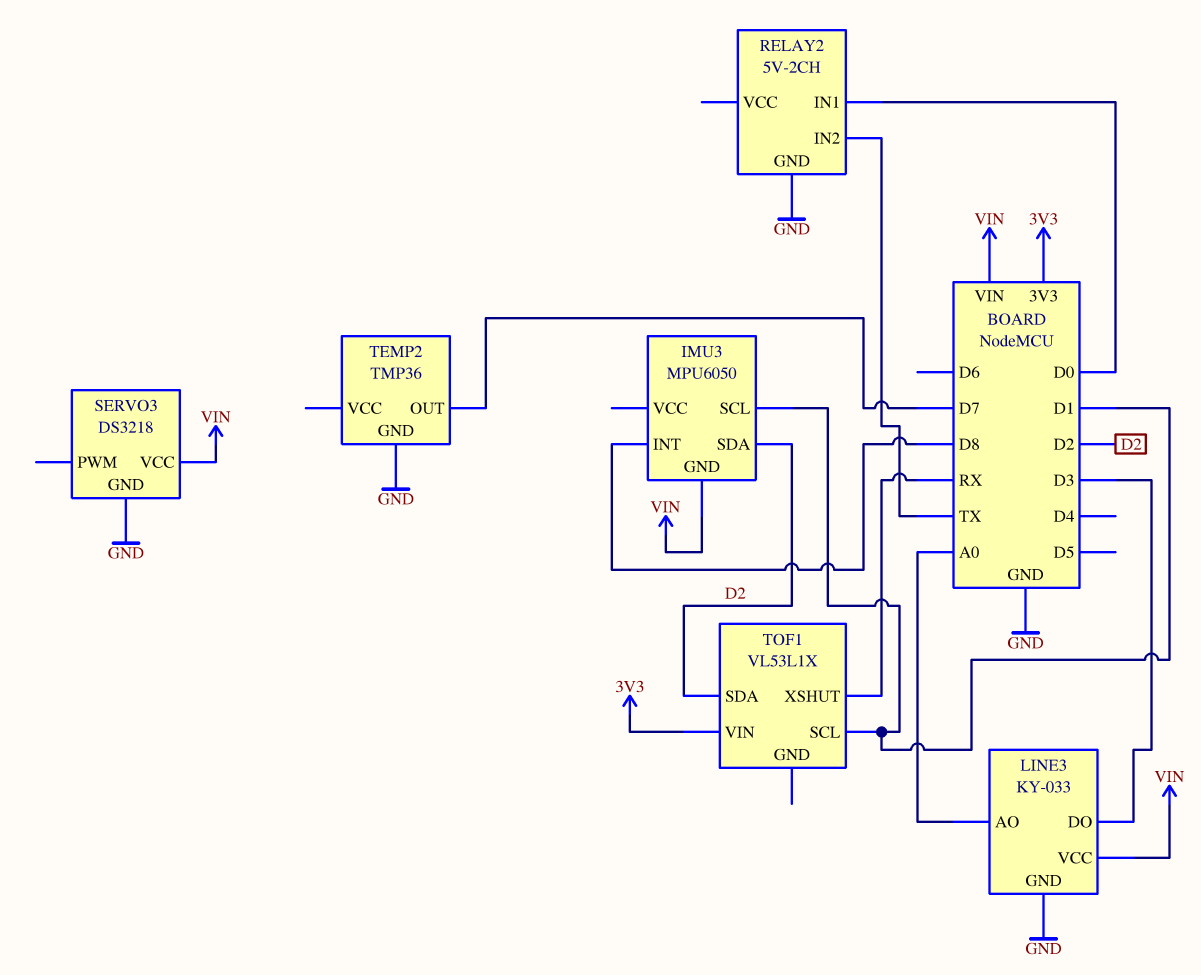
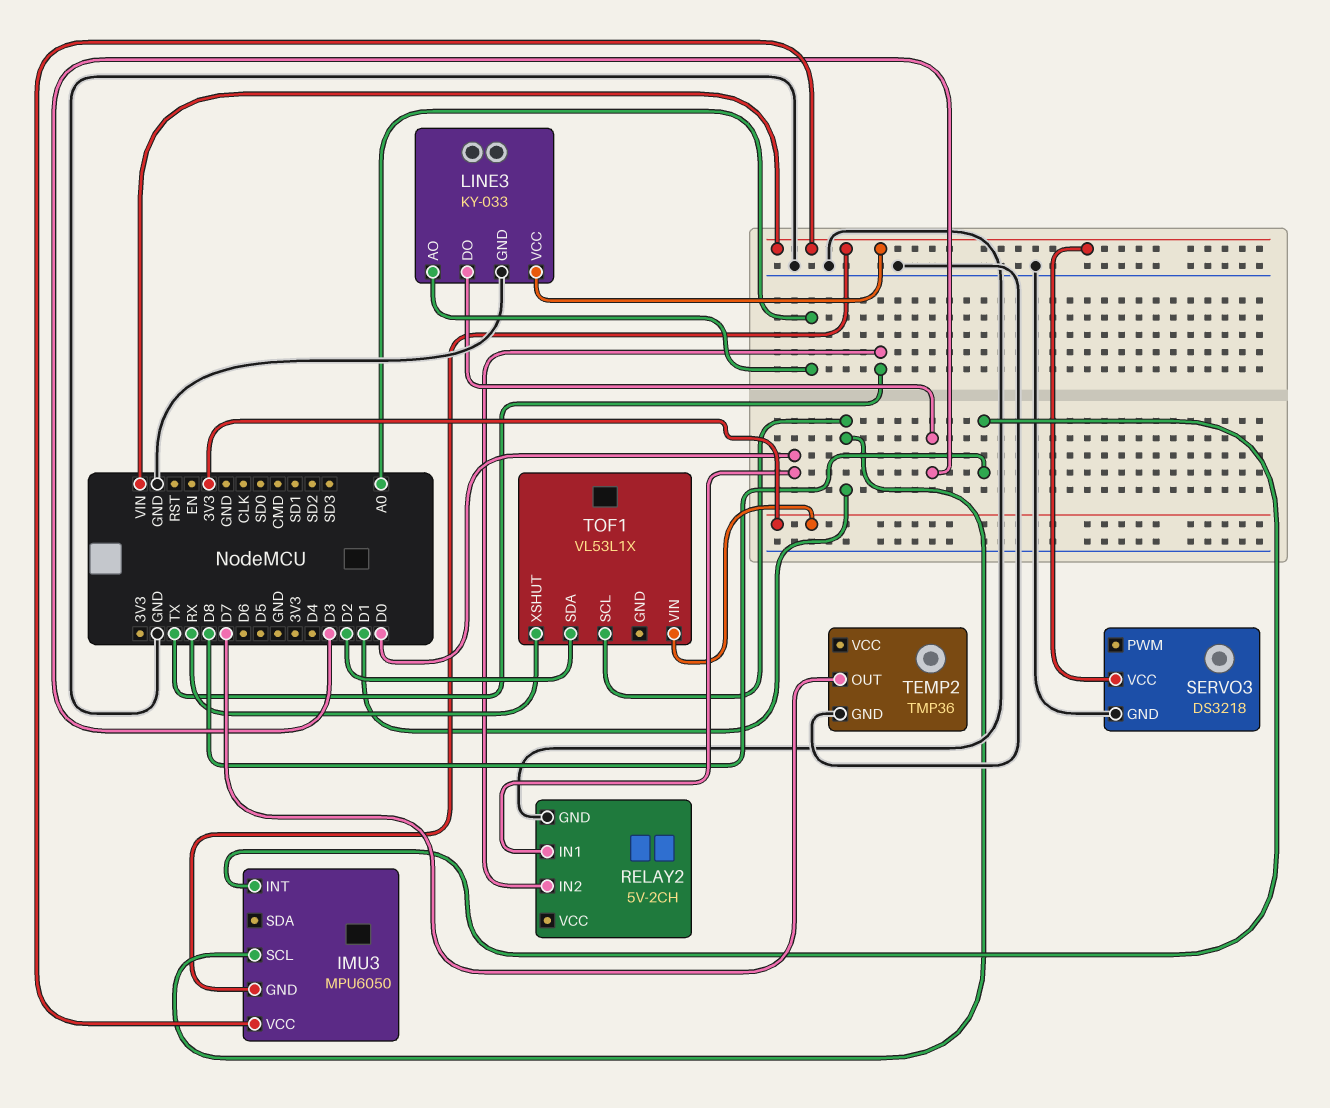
IMU3 pin SDA: D2 -> none
IMU3 pin VCC: none -> VIN

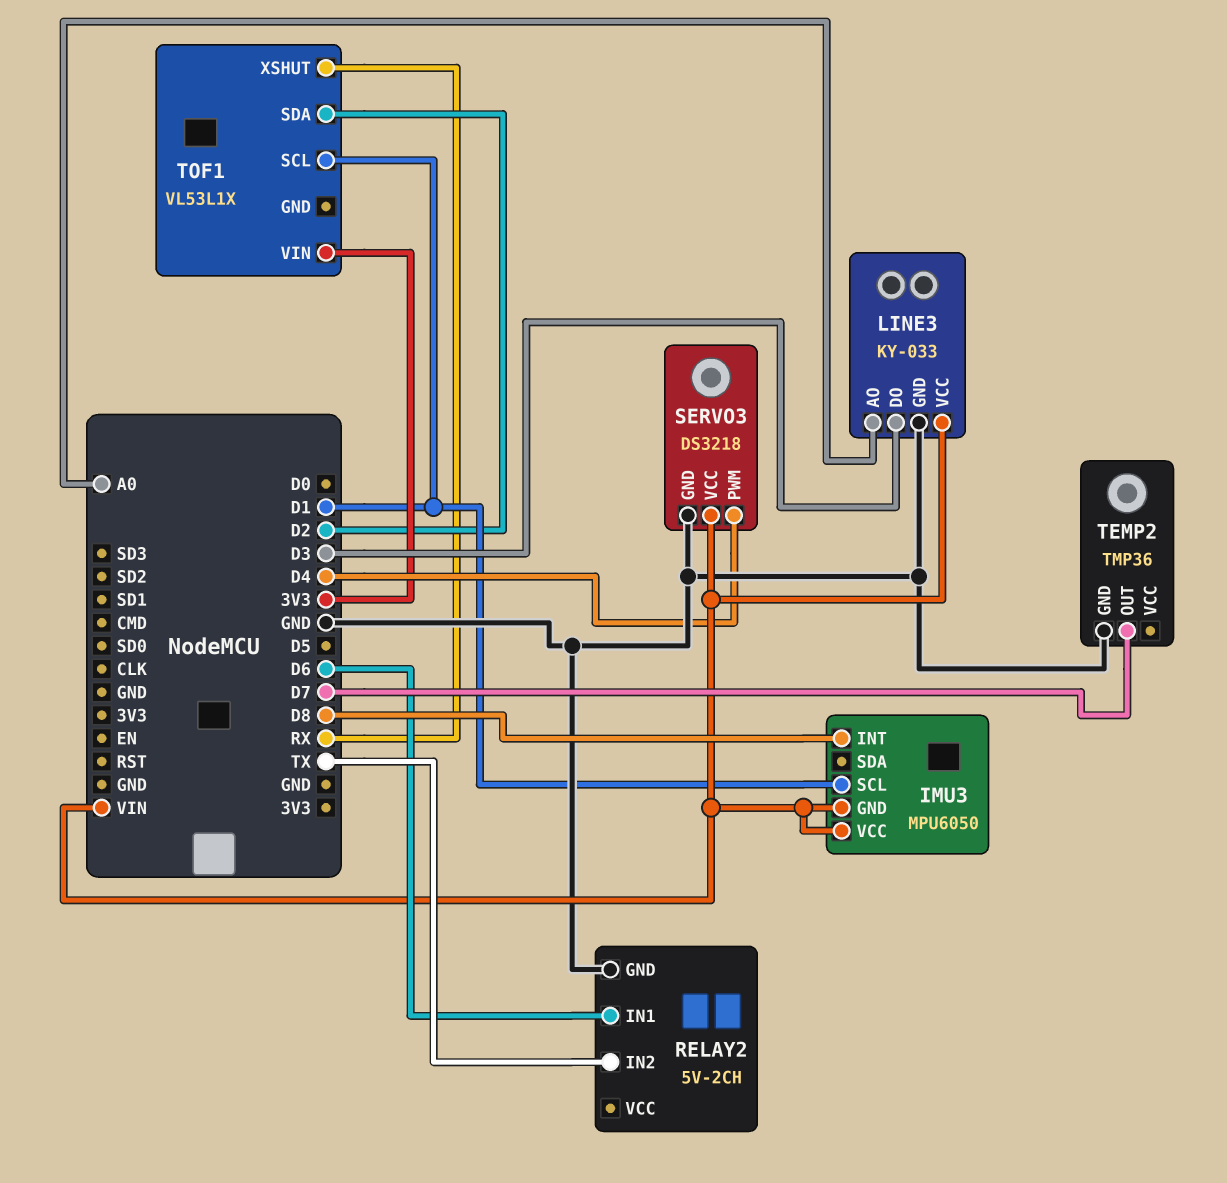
RELAY2 pin IN1: D0 -> D6
SERVO3 pin PWM: none -> D4

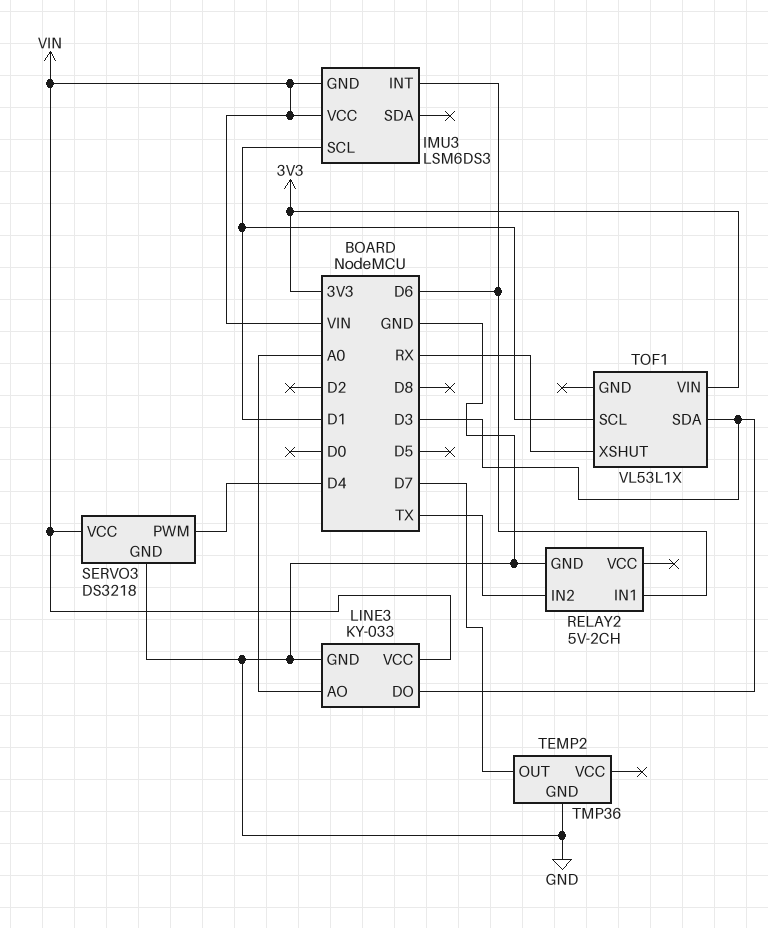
IMU3: MPU6050 -> LSM6DS3
IMU3 pin INT: D8 -> D6
TOF1 pin SDA: D2 -> D3

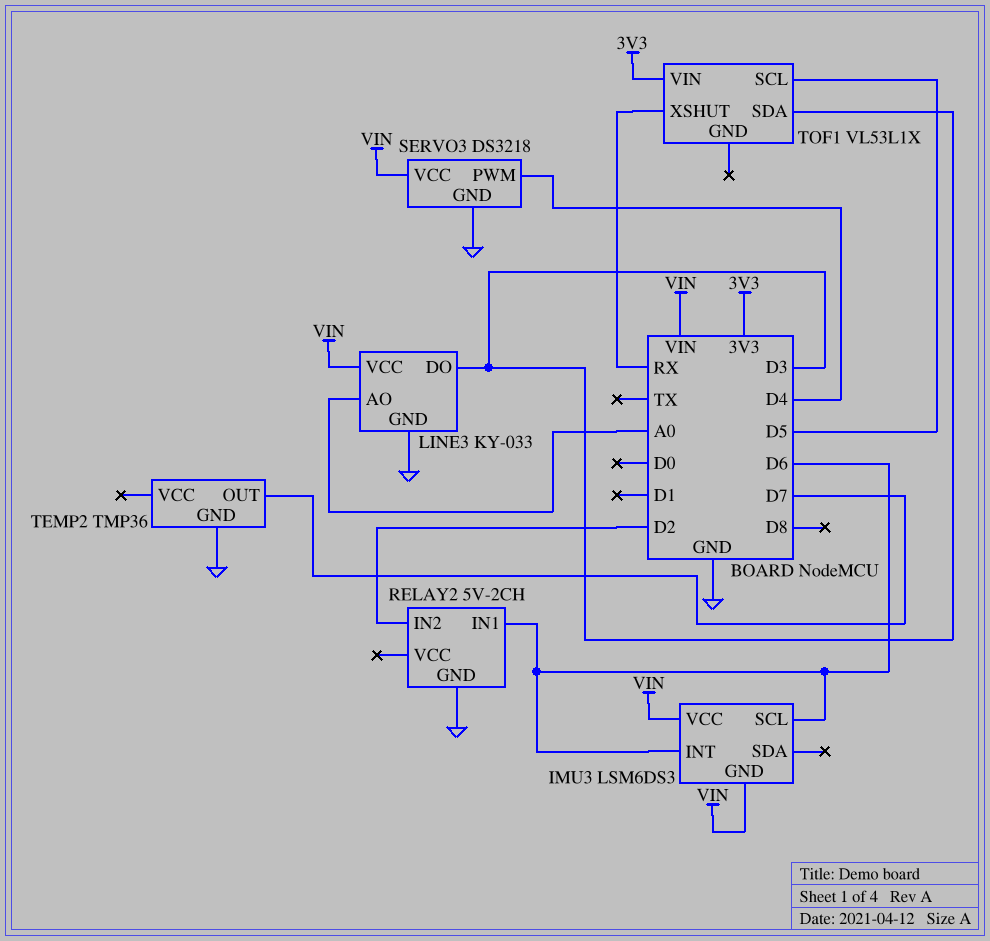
IMU3 pin SCL: D1 -> D6
RELAY2 pin IN2: TX -> D2
TOF1 pin SCL: D1 -> D5

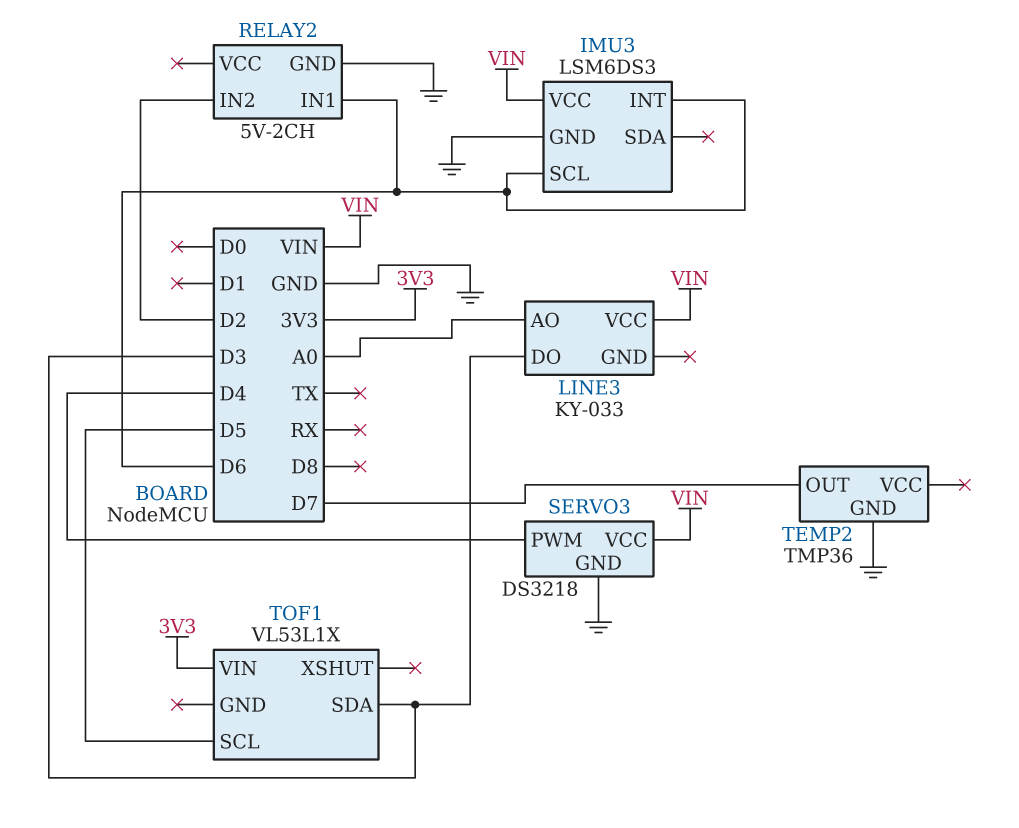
IMU3 pin GND: VIN -> GND
LINE3 pin GND: GND -> none
TOF1 pin XSHUT: RX -> none

